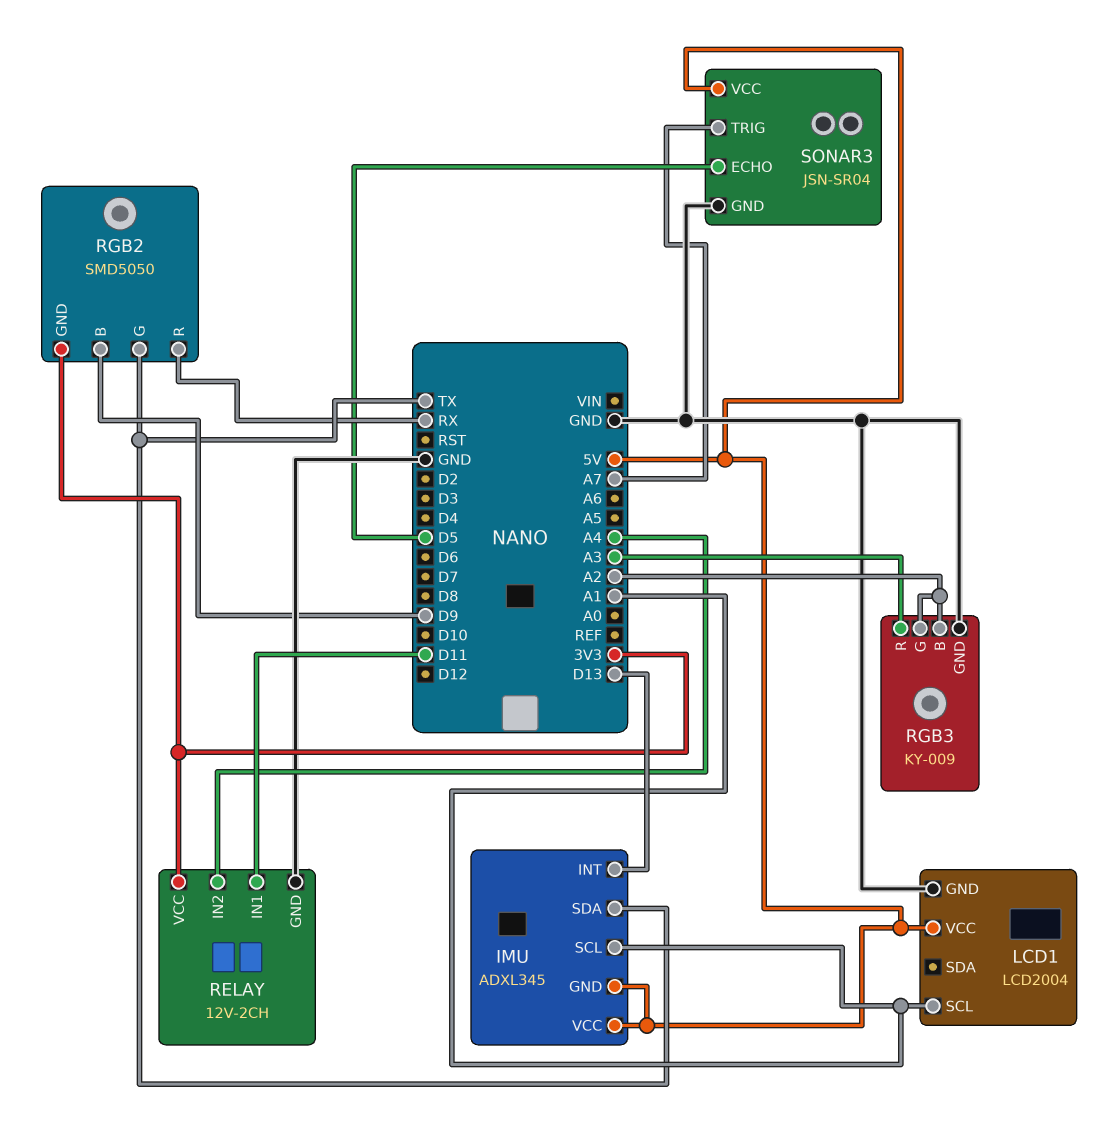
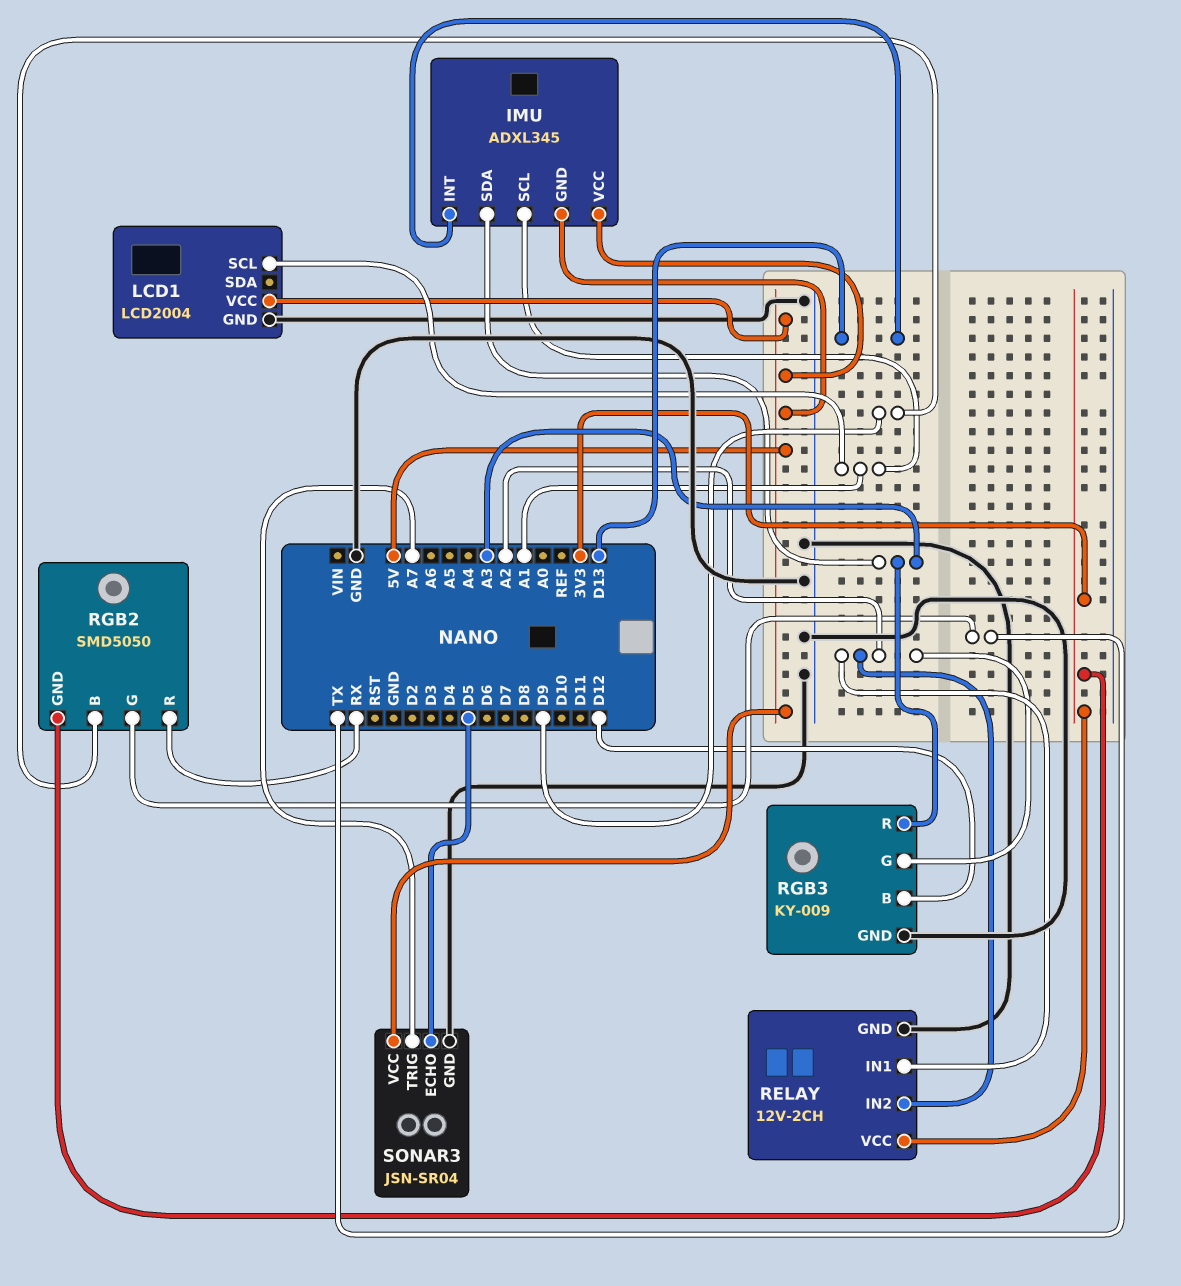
IMU pin SDA: TX -> A3
RELAY pin IN1: D11 -> A2
RELAY pin IN2: A4 -> A2
RGB3 pin B: A2 -> D12

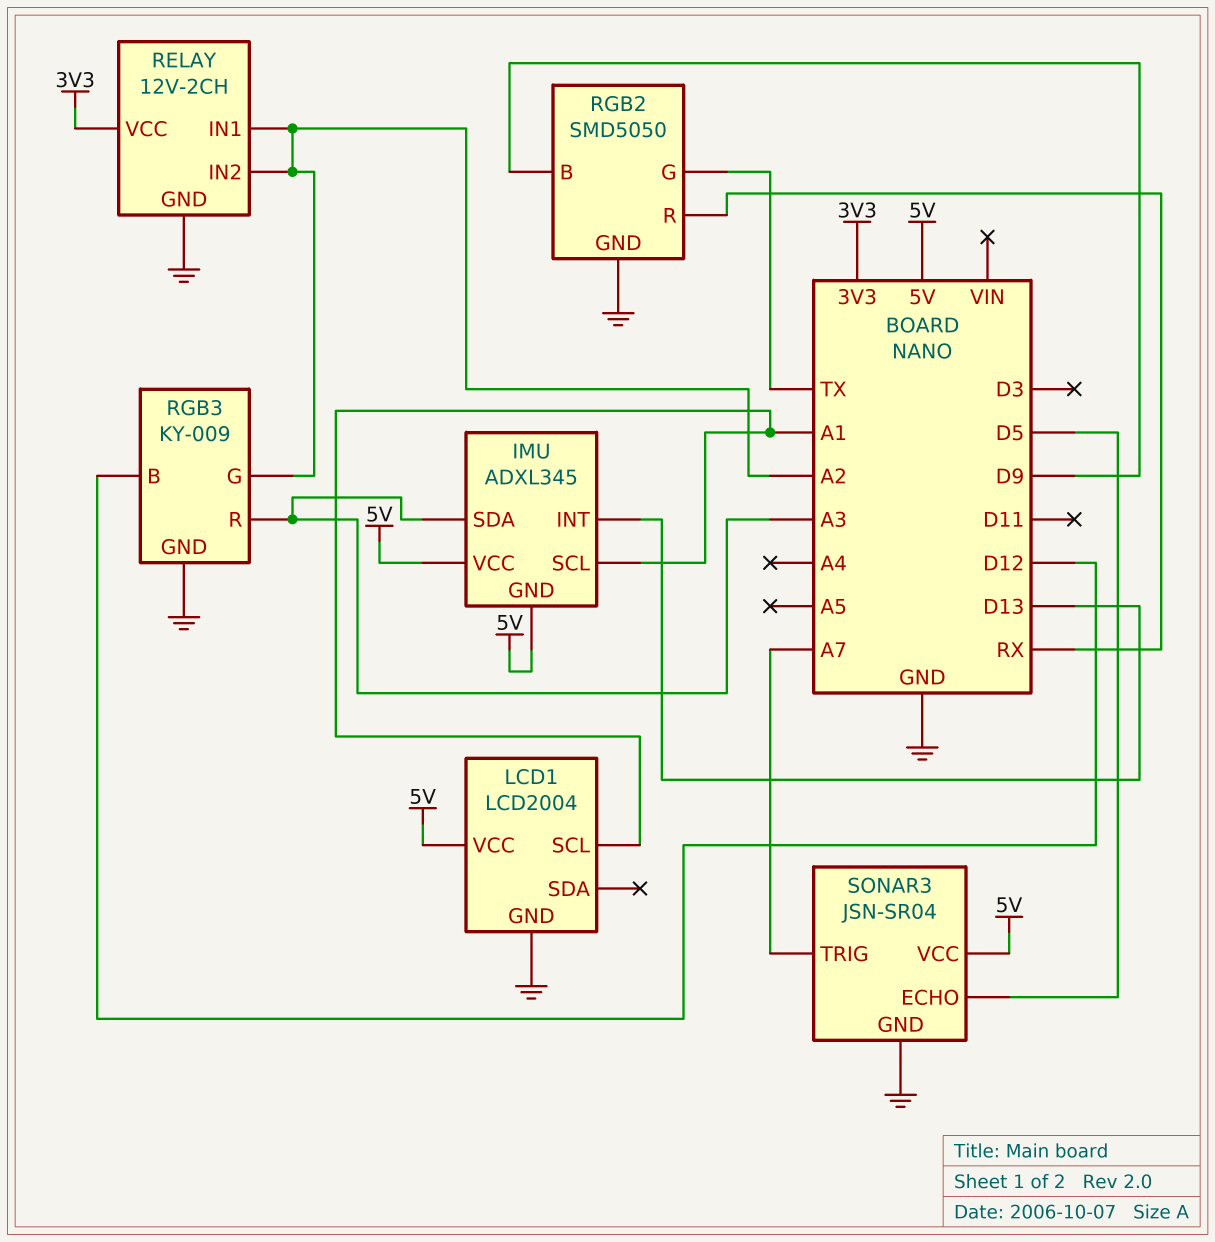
RGB2 pin GND: 3V3 -> GND

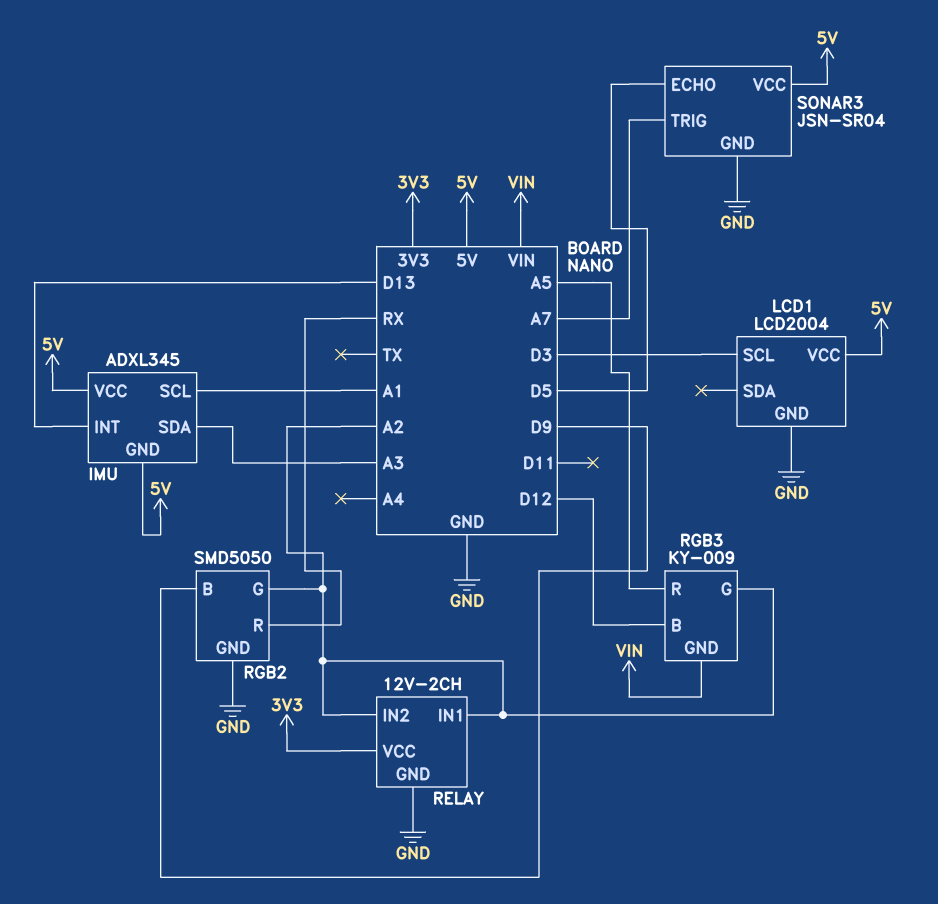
LCD1 pin SCL: A1 -> D3
RGB2 pin G: TX -> A2
RGB3 pin GND: GND -> VIN
RGB3 pin R: A3 -> A5

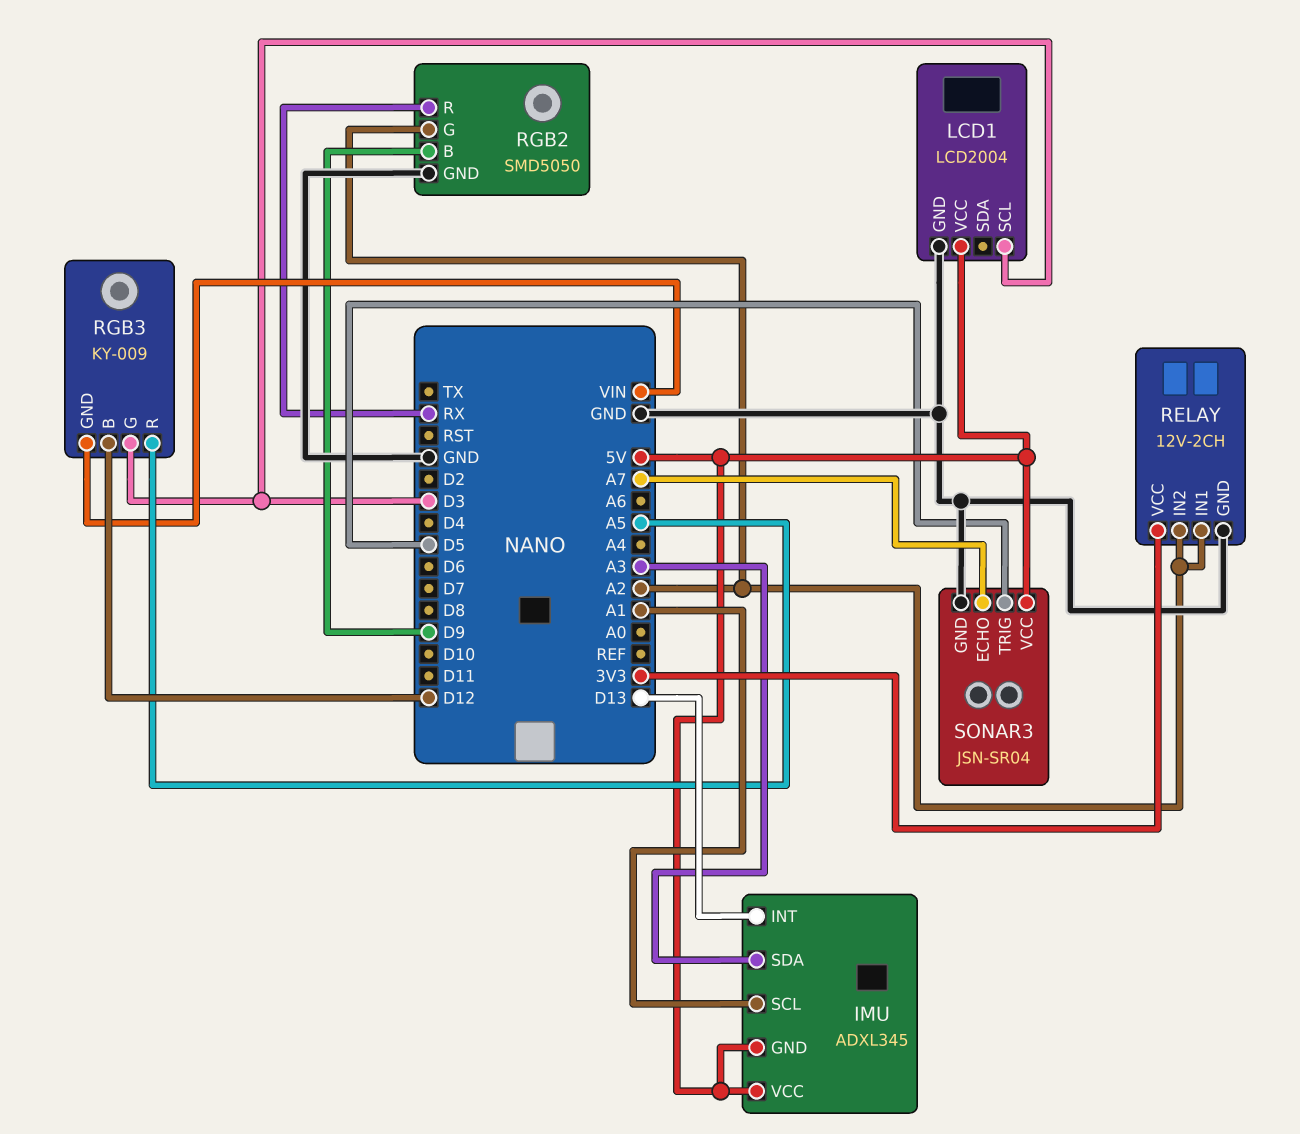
RGB3 pin G: A2 -> D3
SONAR3 pin ECHO: D5 -> A7
SONAR3 pin TRIG: A7 -> D5

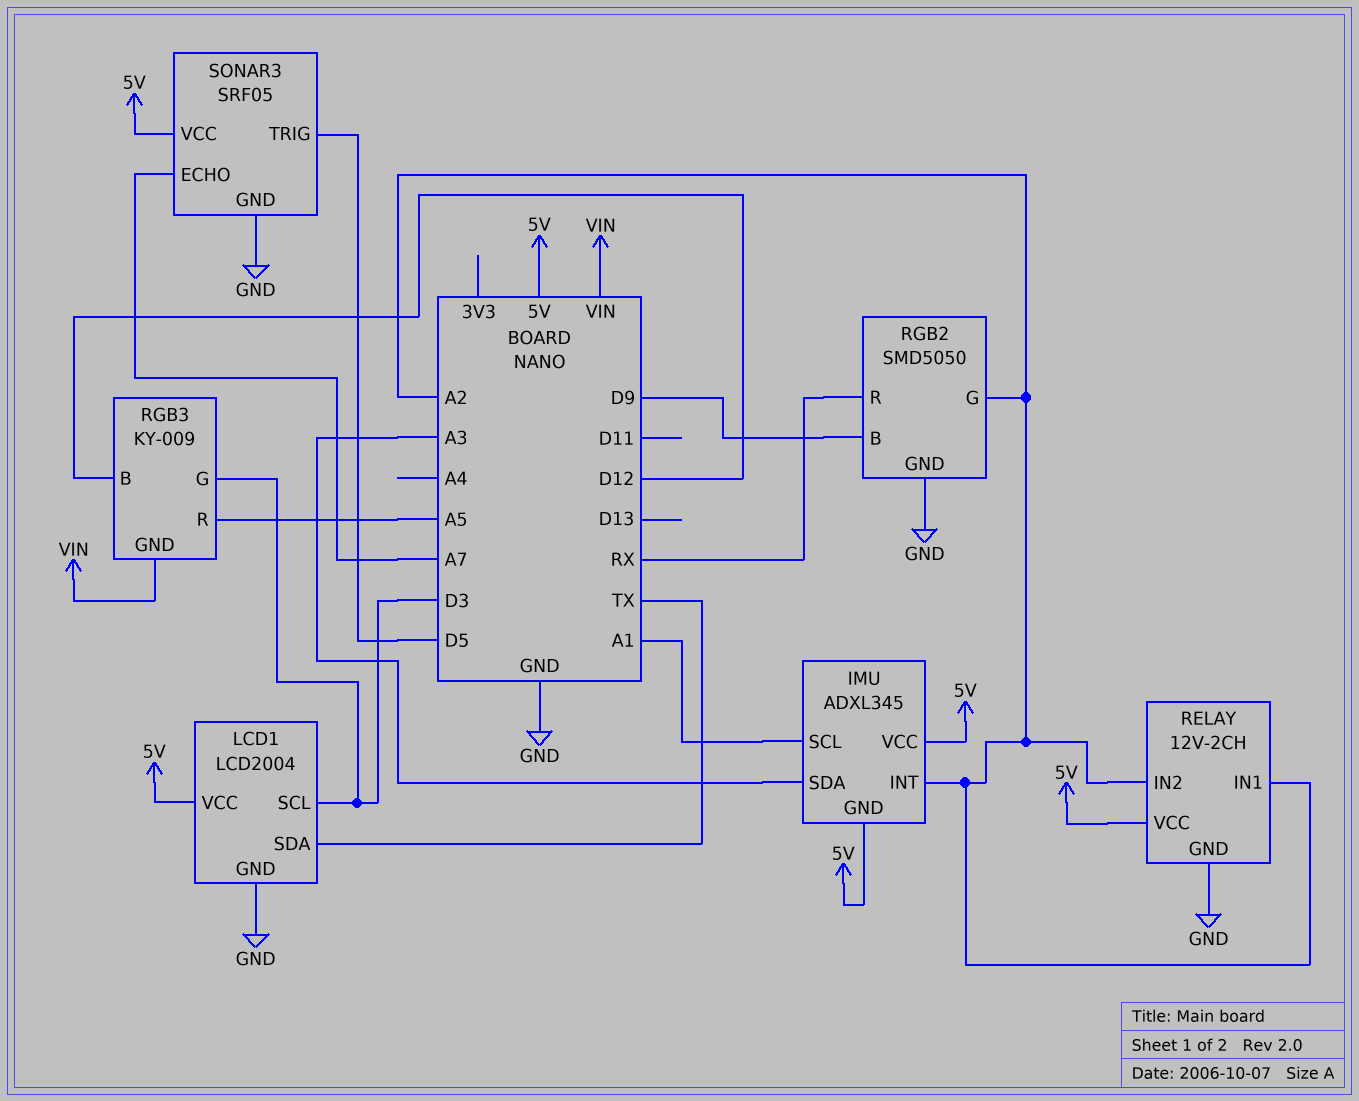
IMU pin INT: D13 -> A2
LCD1 pin SDA: none -> TX
RELAY pin VCC: 3V3 -> 5V
SONAR3: JSN-SR04 -> SRF05

